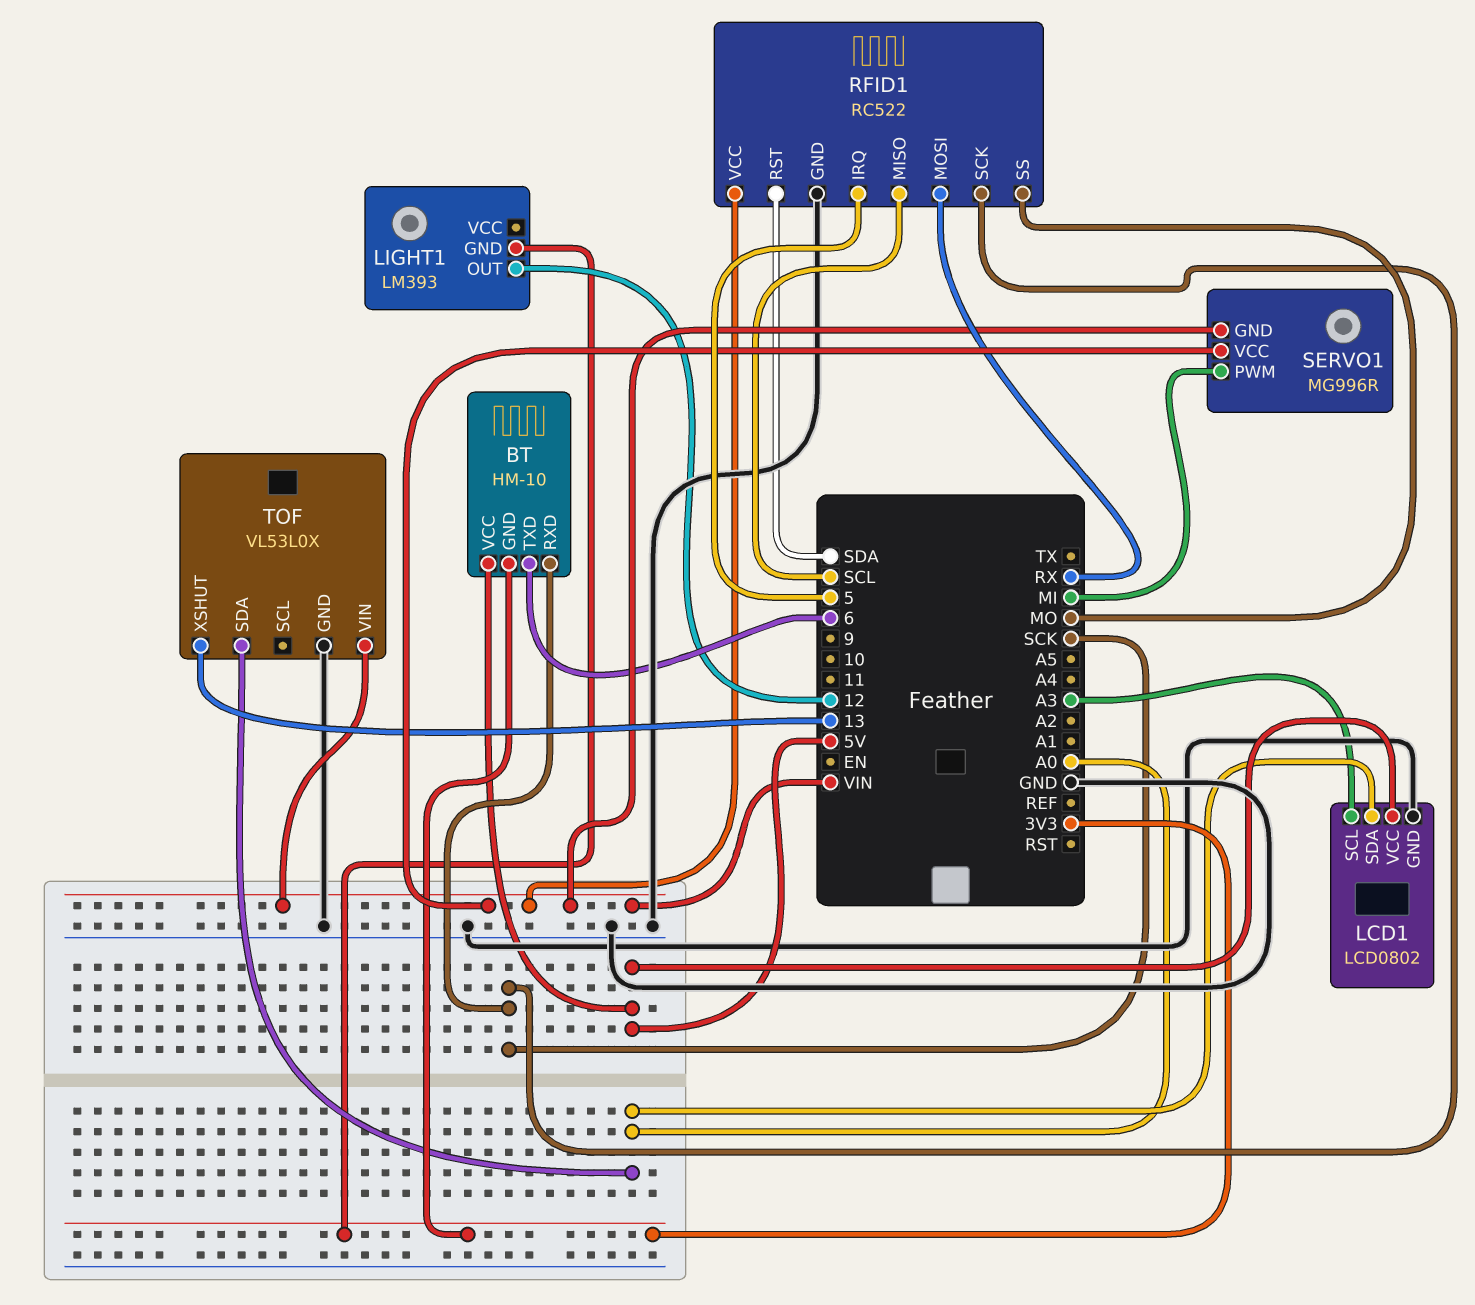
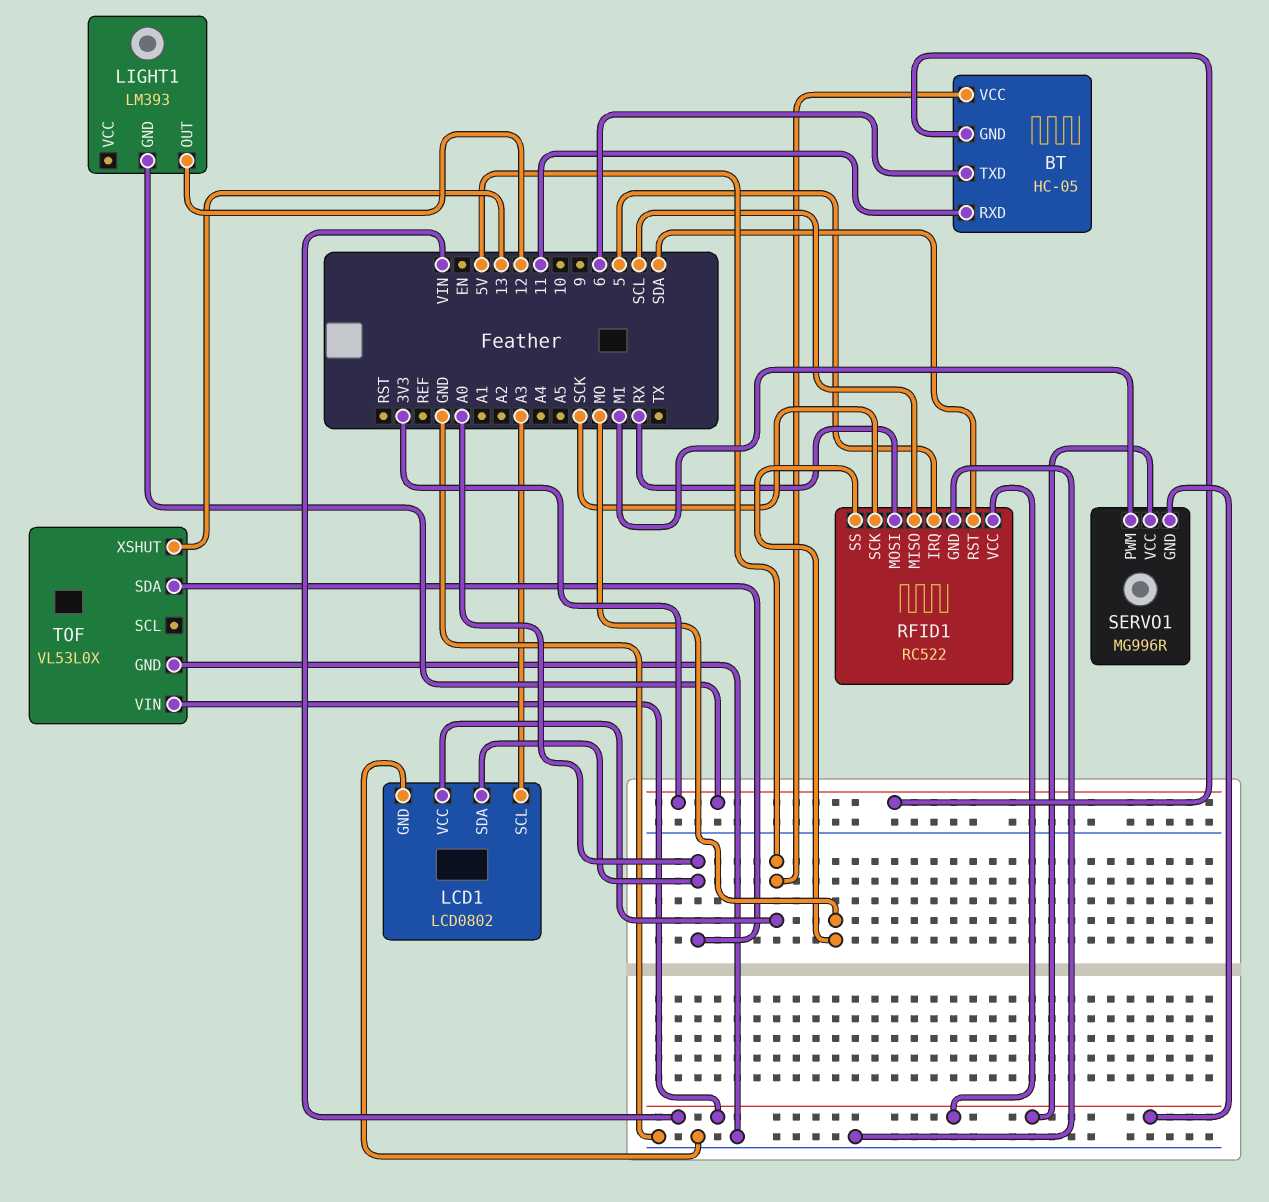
BT: HM-10 -> HC-05
BT pin RXD: SCK -> 11

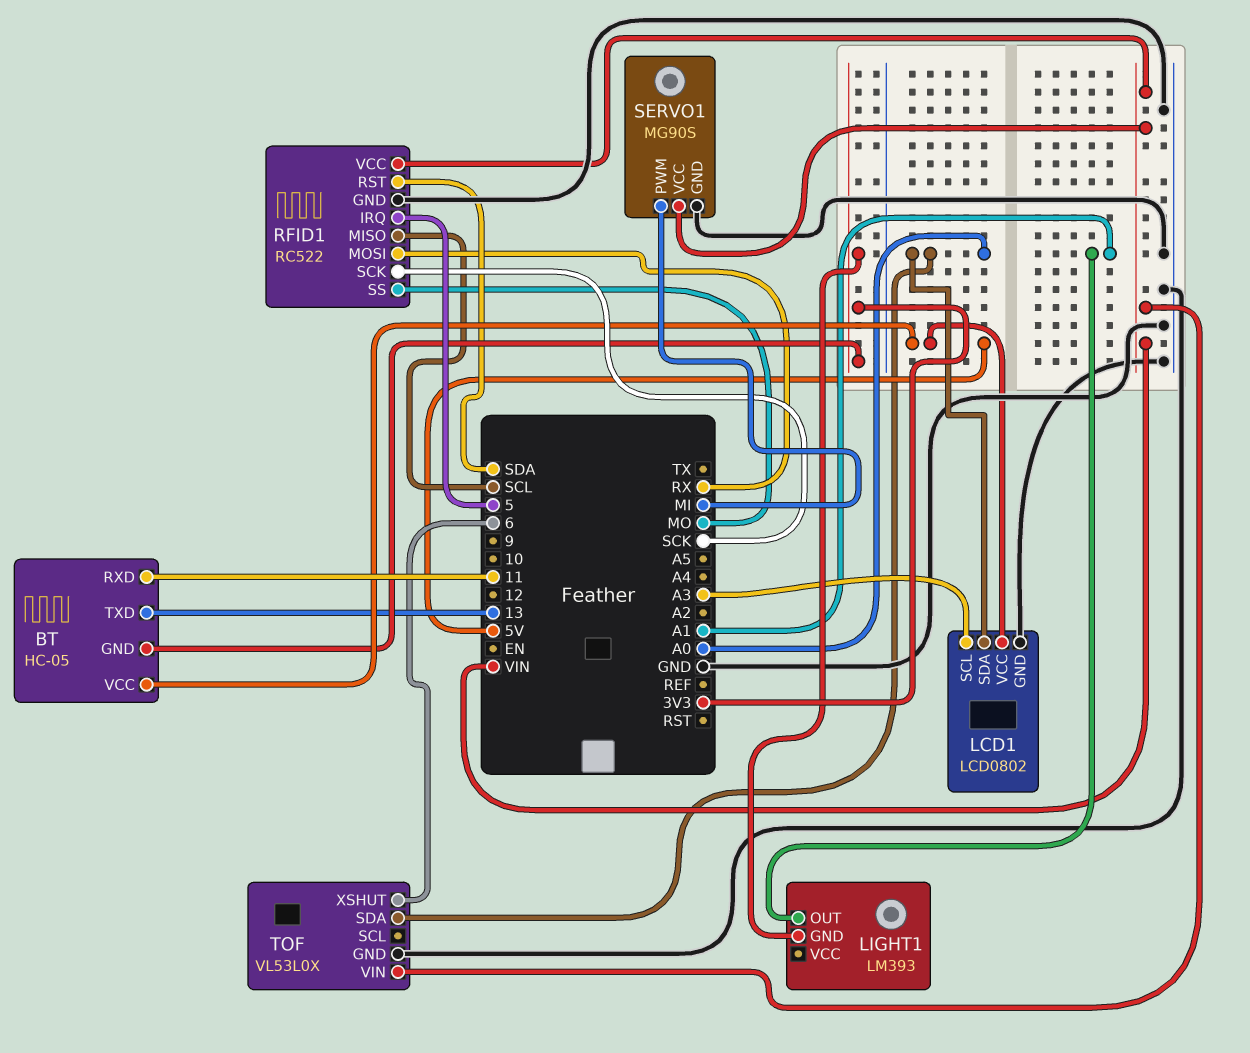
BT pin TXD: 6 -> 13
LIGHT1 pin OUT: 12 -> A1
SERVO1: MG996R -> MG90S
SERVO1 pin GND: VIN -> GND
TOF pin XSHUT: 13 -> 6

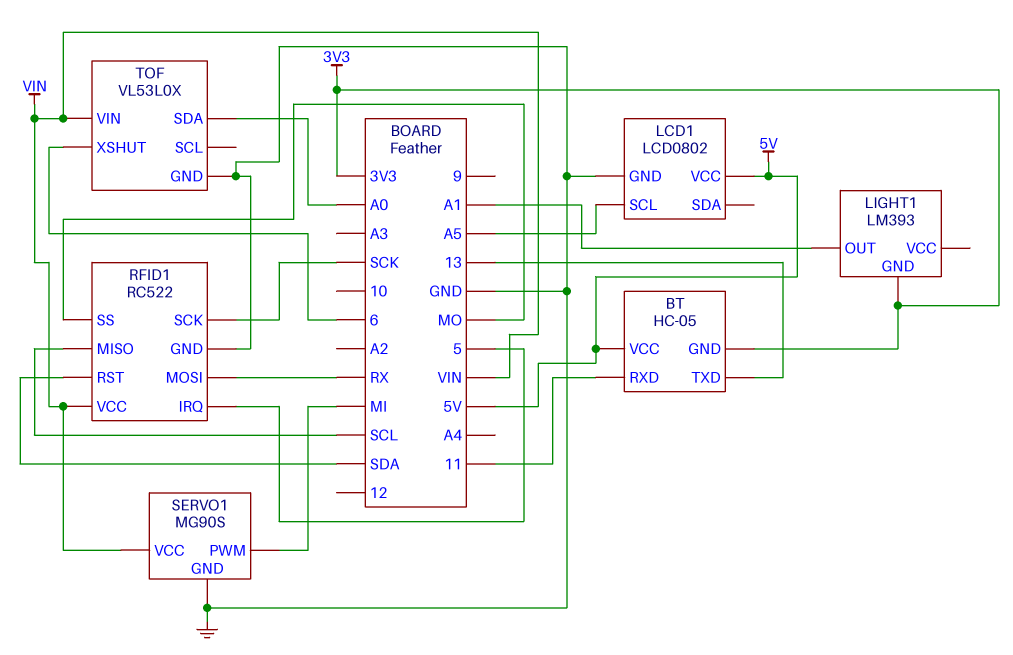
LCD1 pin SCL: A3 -> A5
LCD1 pin SDA: A0 -> none

